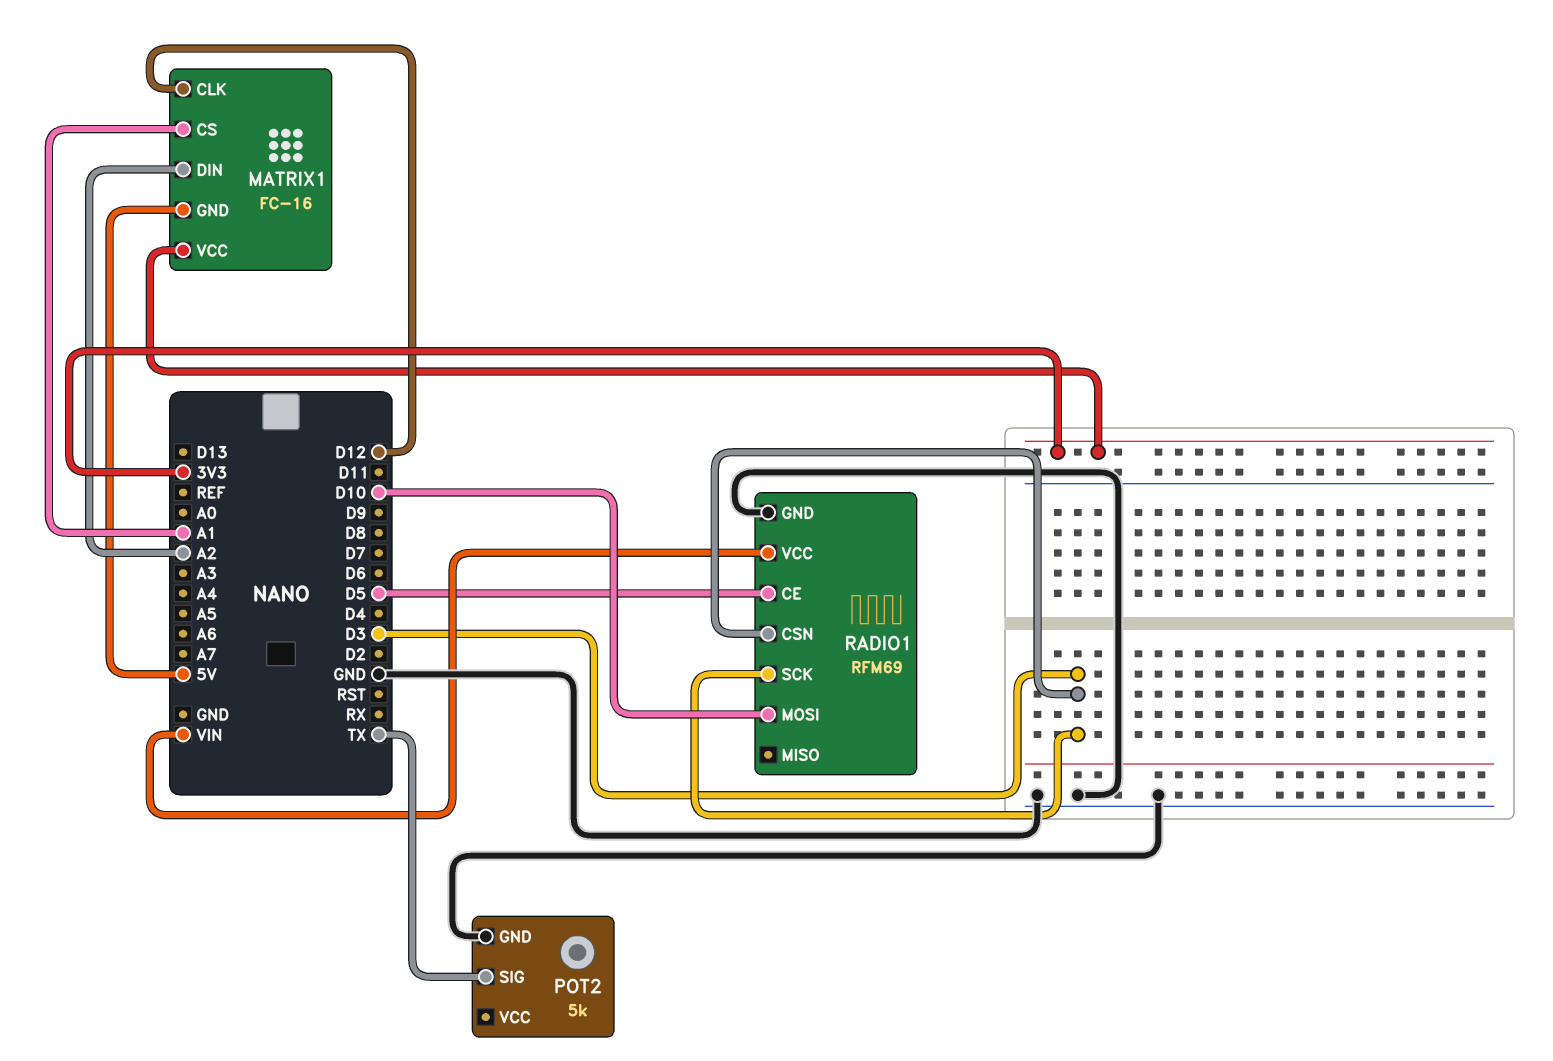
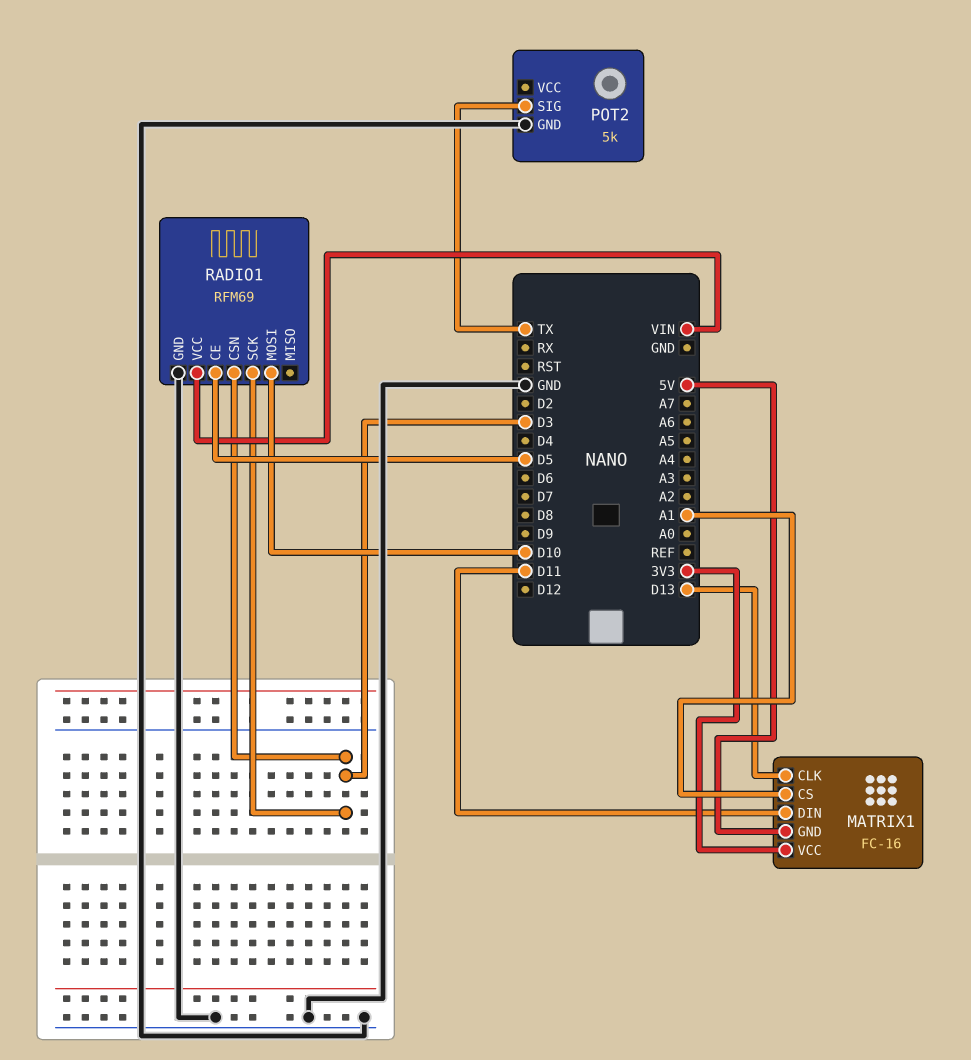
MATRIX1 pin CLK: D12 -> D13
MATRIX1 pin DIN: A2 -> D11

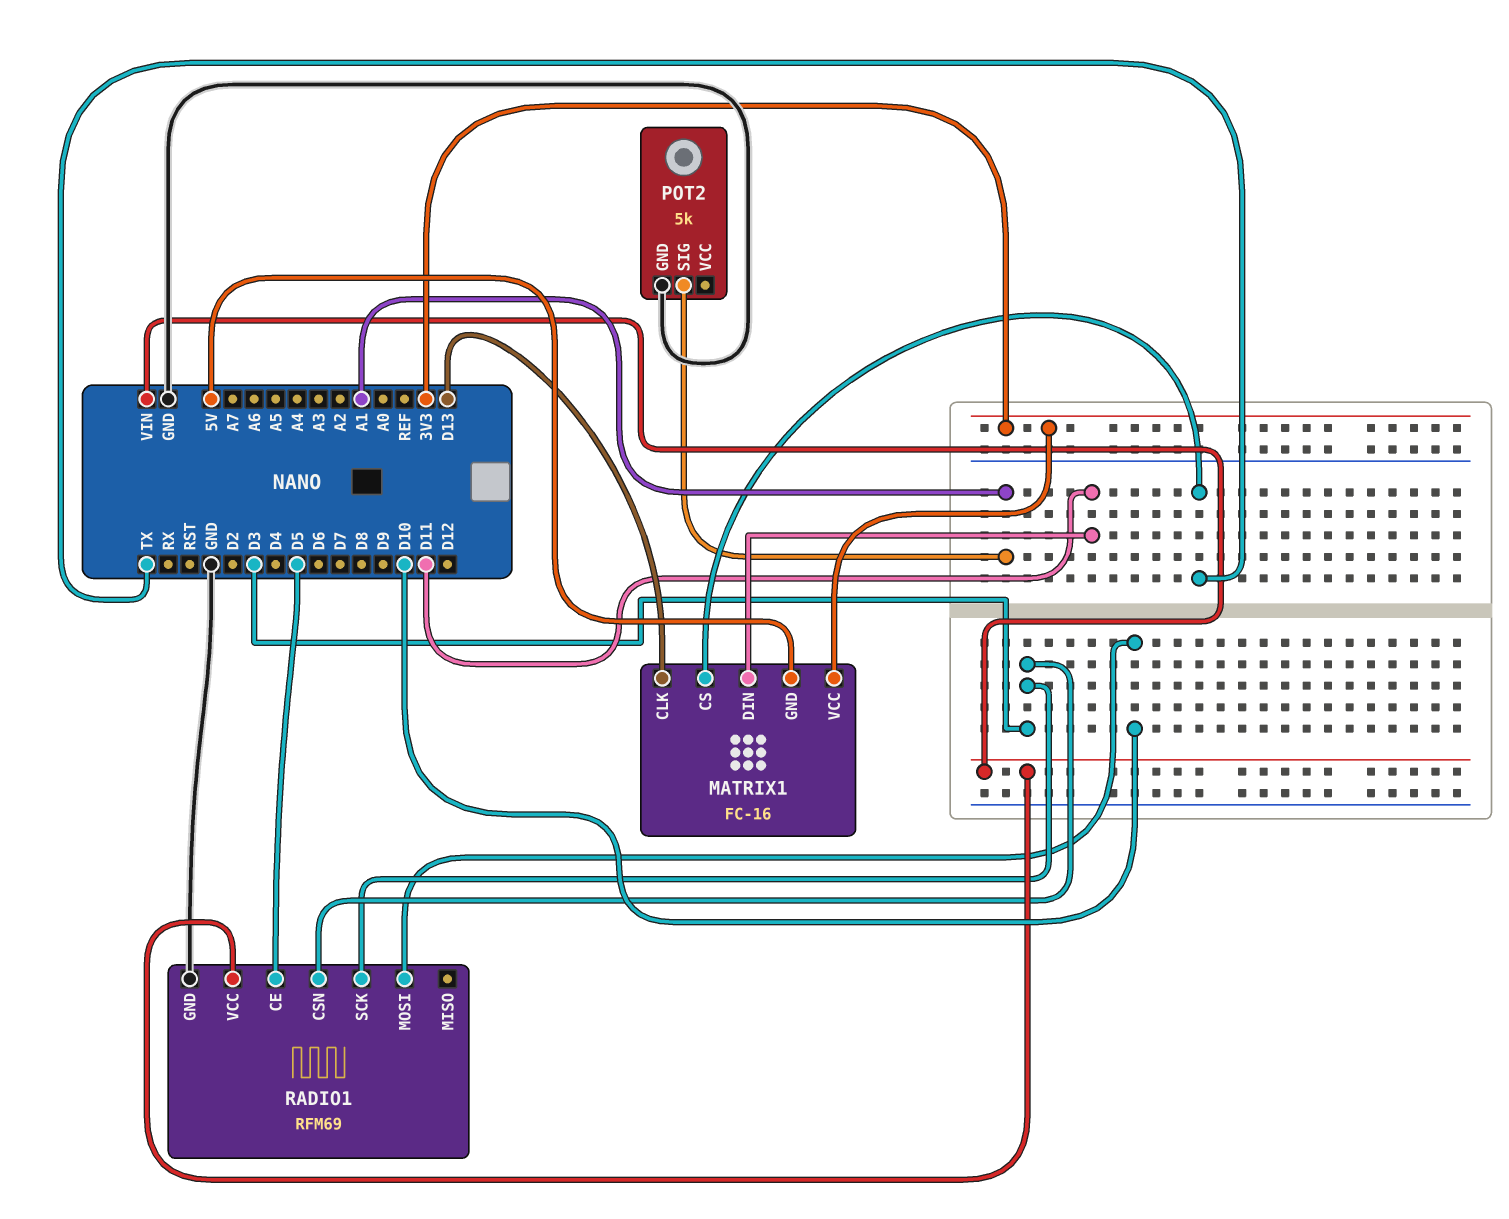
MATRIX1 pin CS: A1 -> TX
POT2 pin SIG: TX -> A1

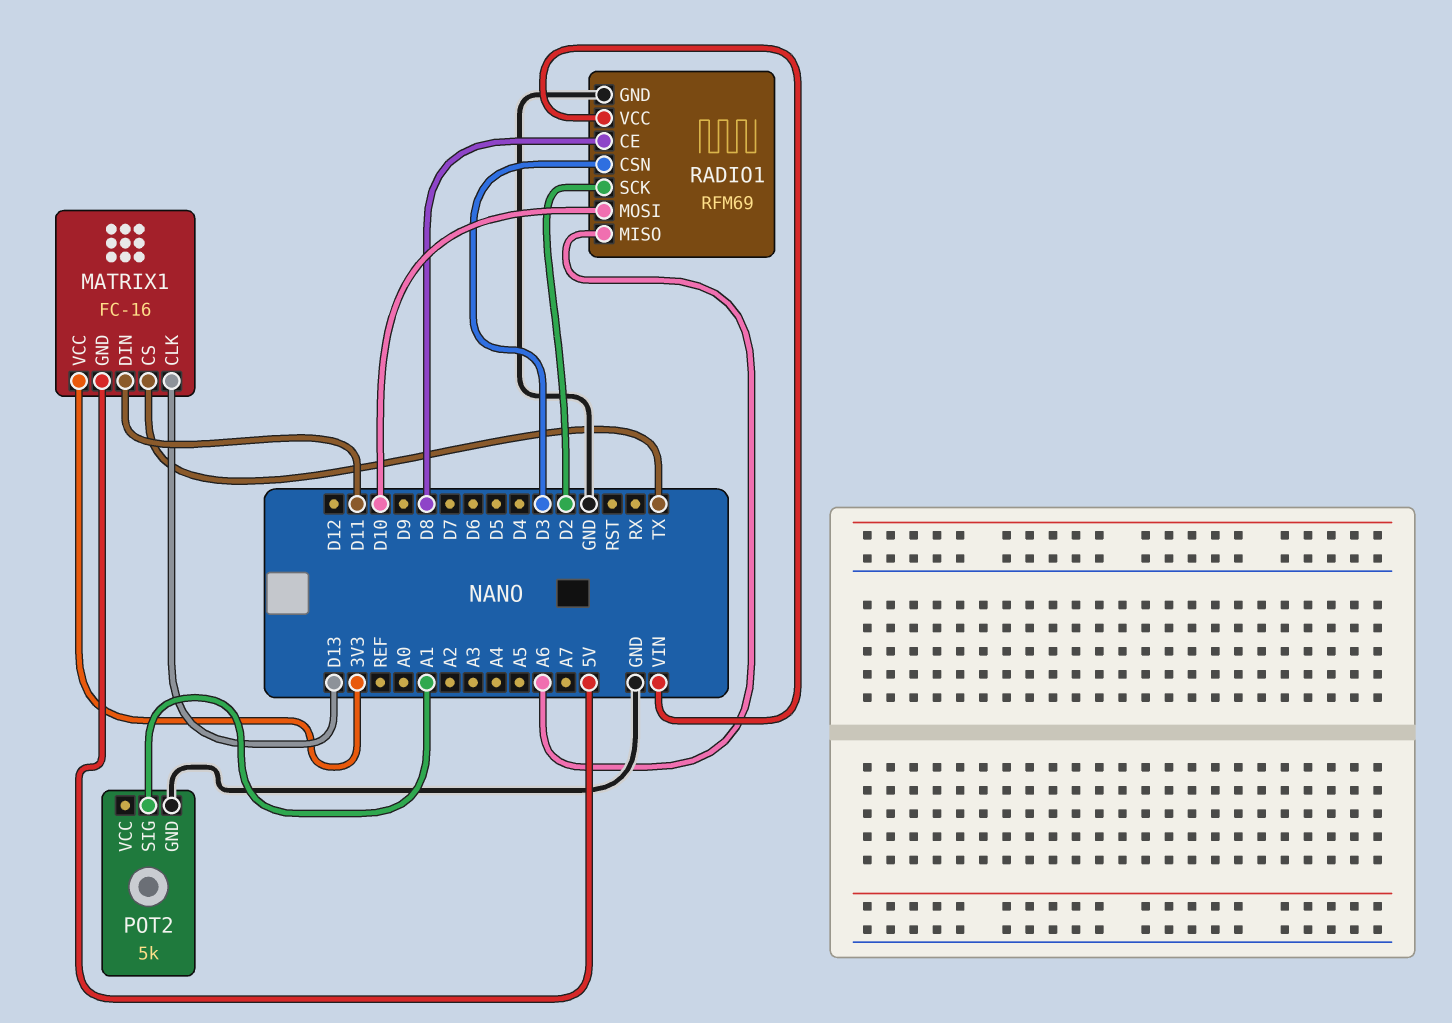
RADIO1 pin CE: D5 -> D8
RADIO1 pin MISO: none -> A6
RADIO1 pin SCK: D3 -> D2

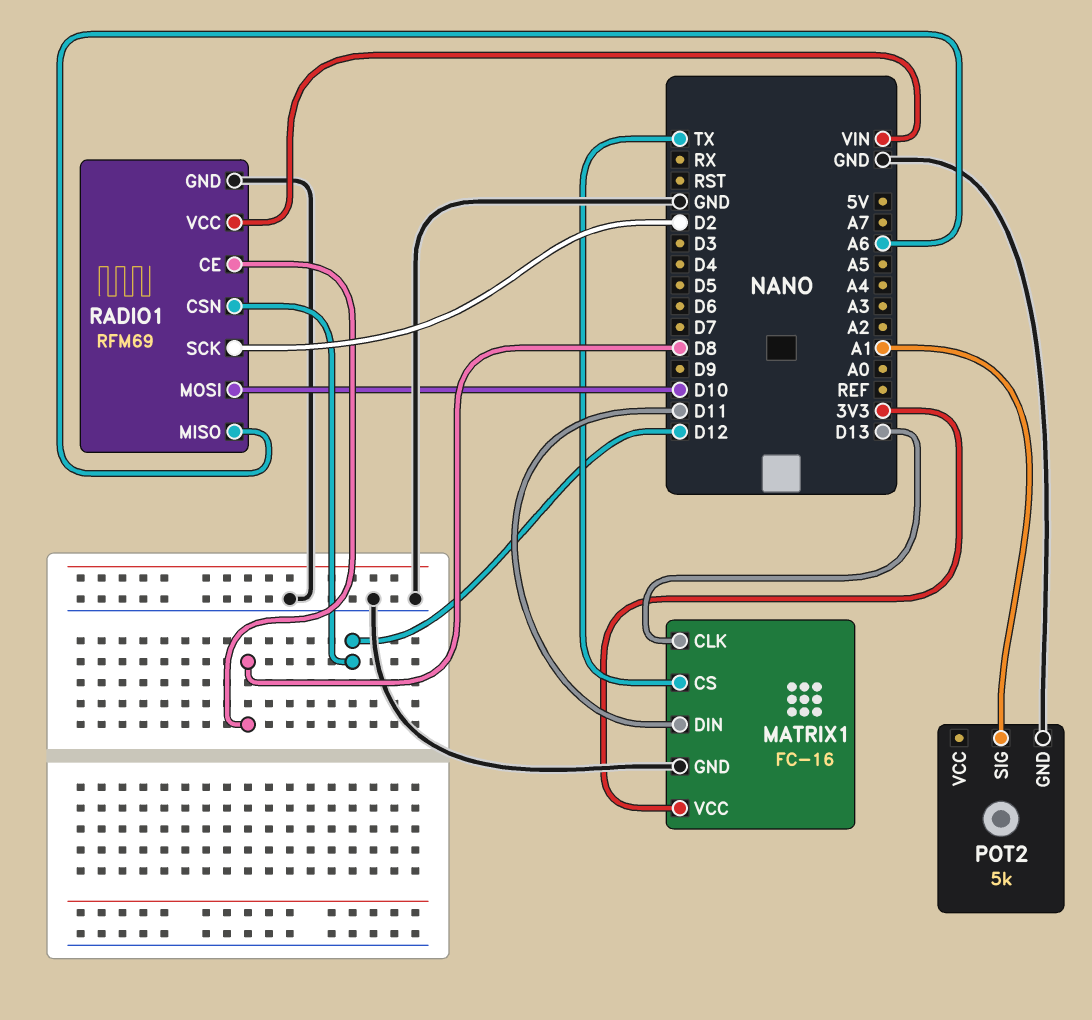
MATRIX1 pin GND: 5V -> GND
RADIO1 pin CSN: D3 -> D12

